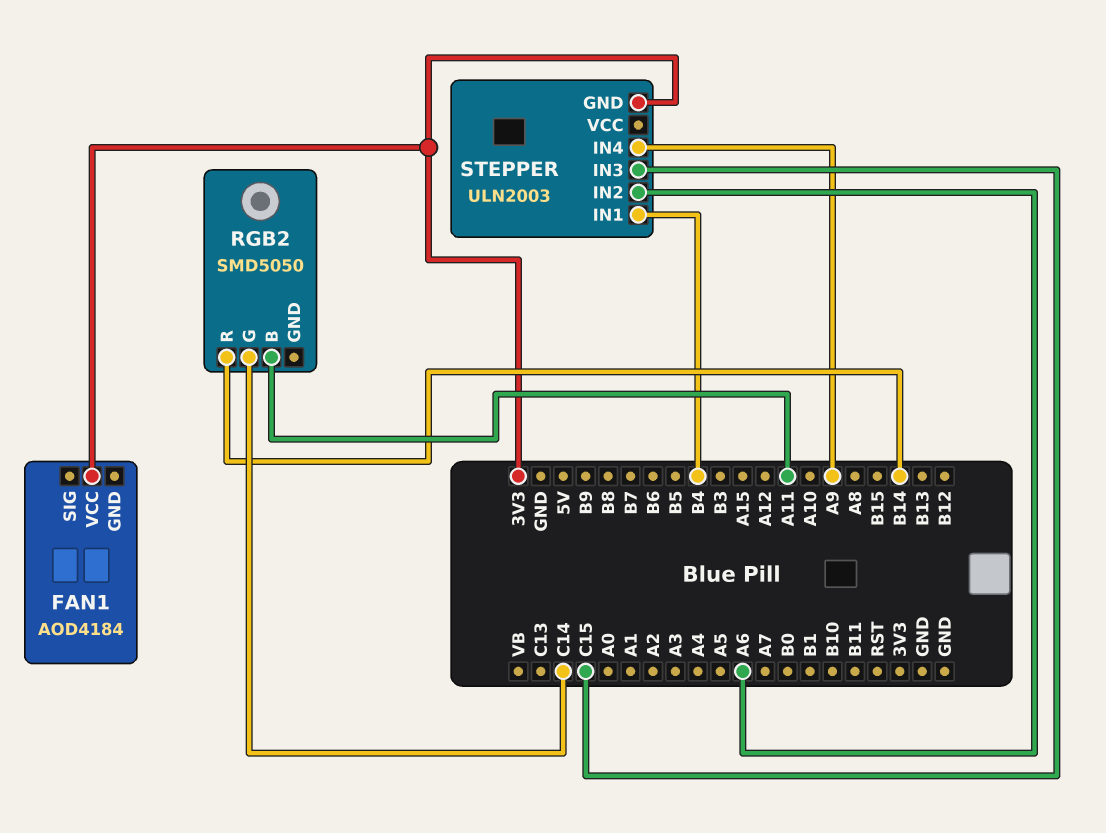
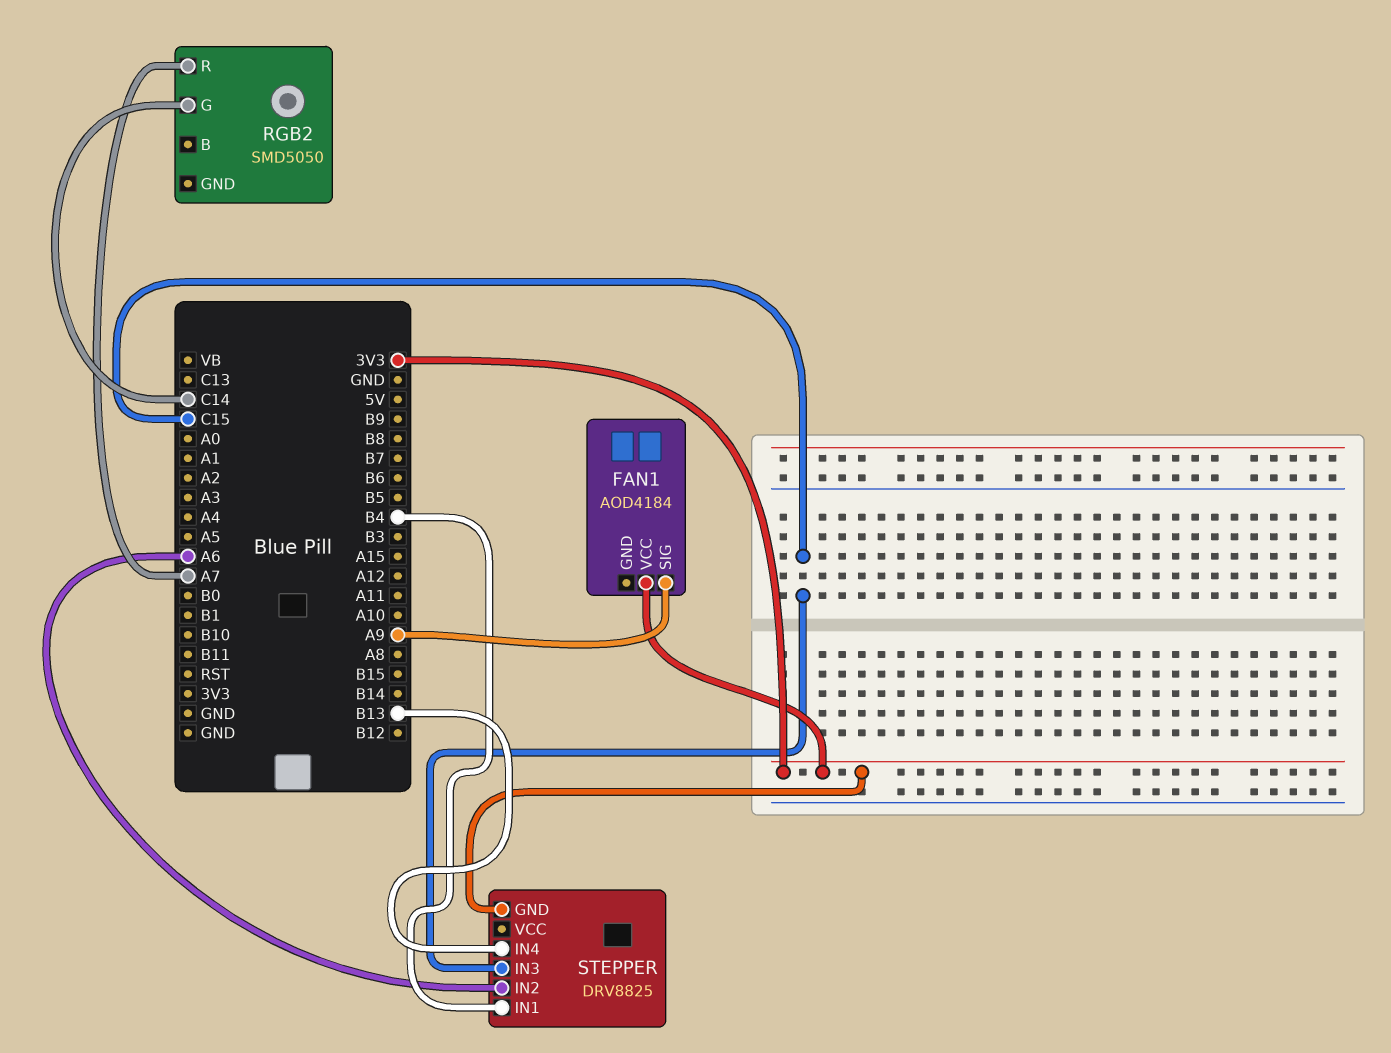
FAN1 pin SIG: none -> A9
RGB2 pin B: A11 -> none
RGB2 pin R: B14 -> A7
STEPPER: ULN2003 -> DRV8825
STEPPER pin IN4: A9 -> B13

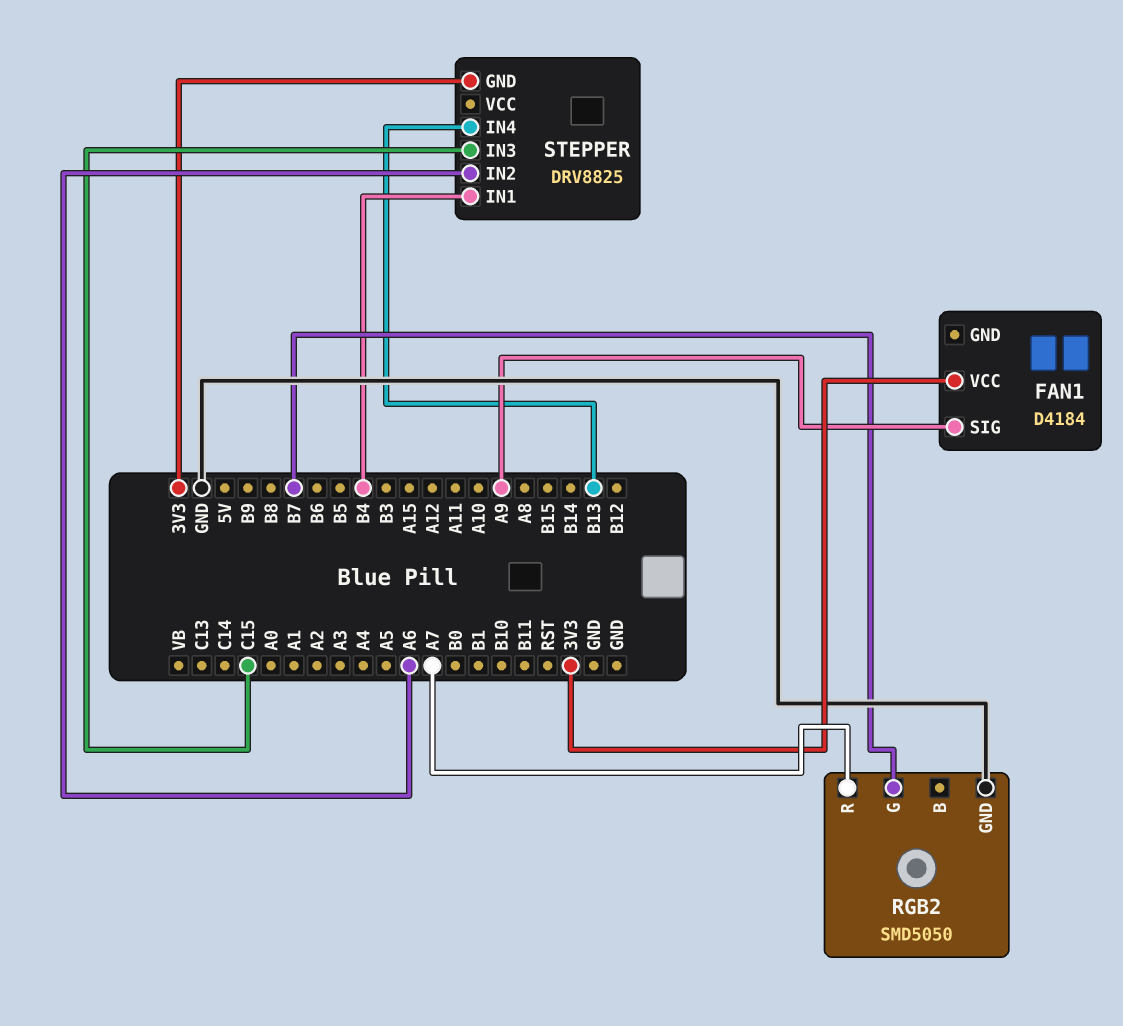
FAN1: AOD4184 -> D4184
RGB2 pin G: C14 -> B7
RGB2 pin GND: none -> GND

